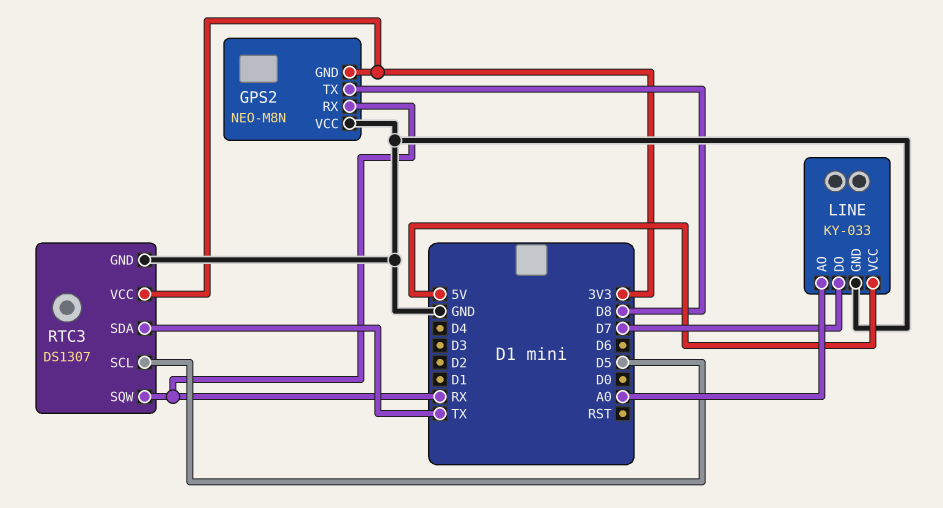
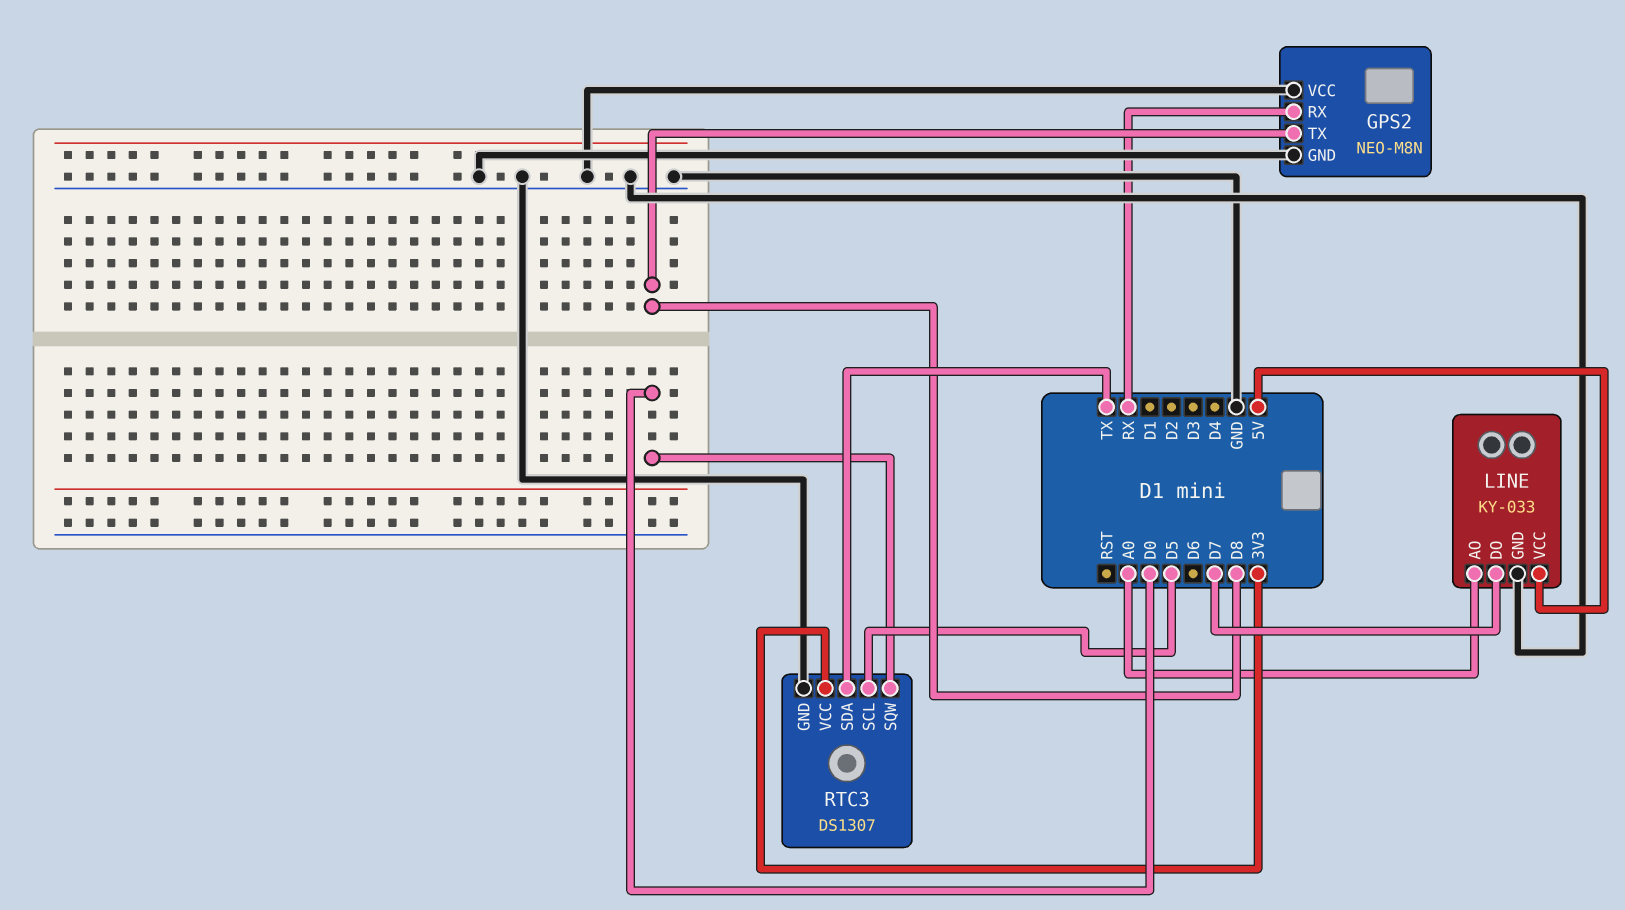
GPS2 pin GND: 3V3 -> GND
RTC3 pin SQW: RX -> D0

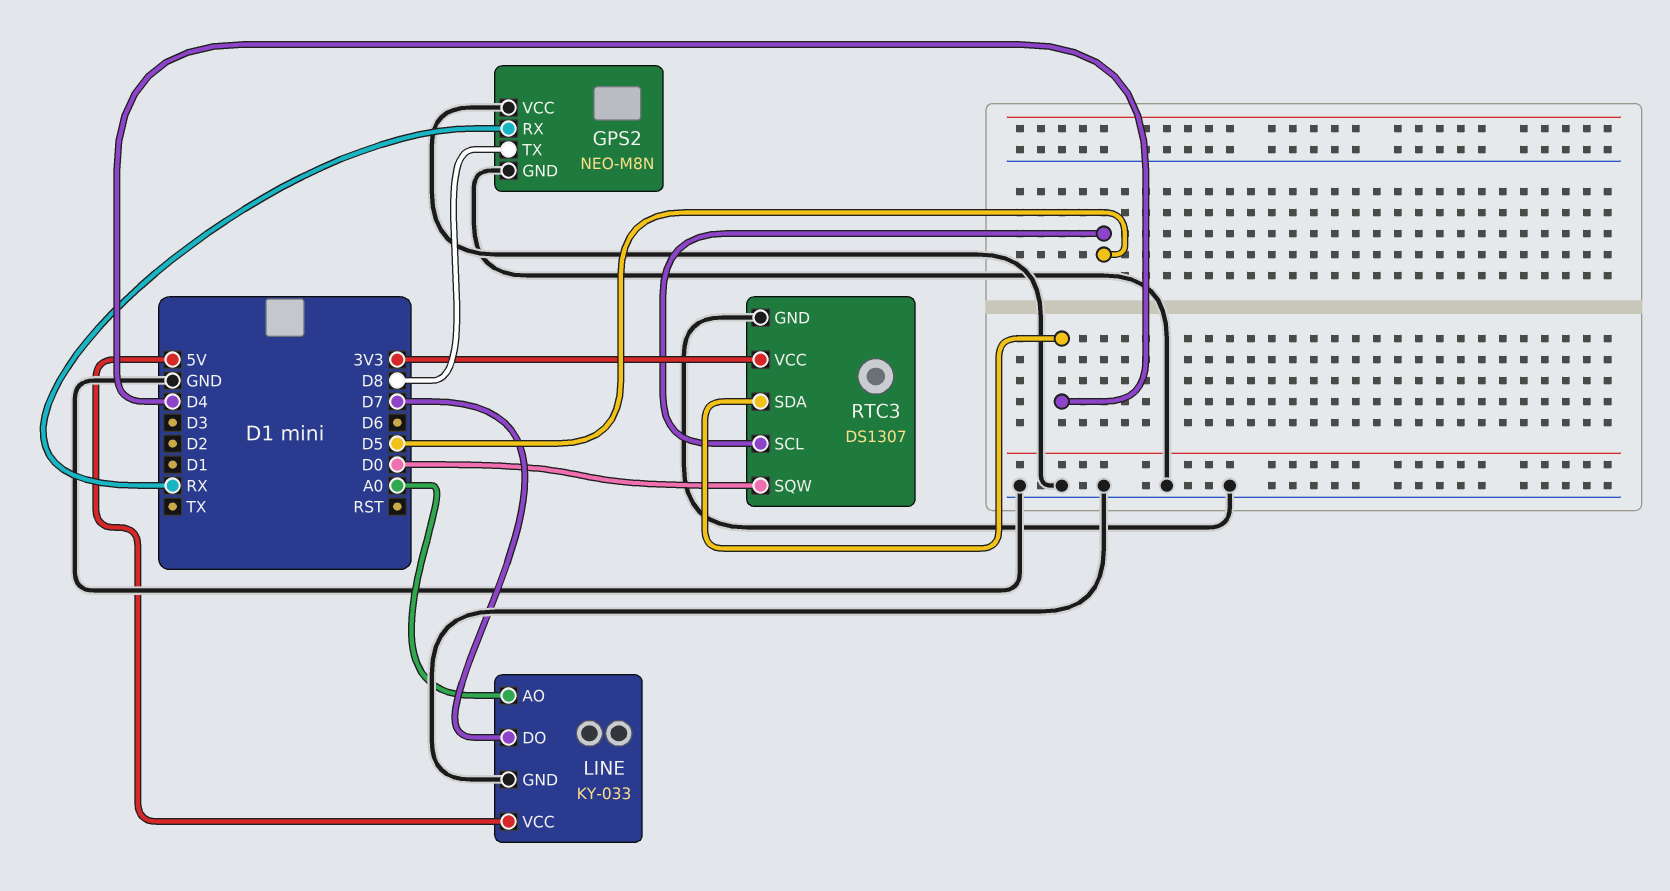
RTC3 pin SDA: TX -> D4

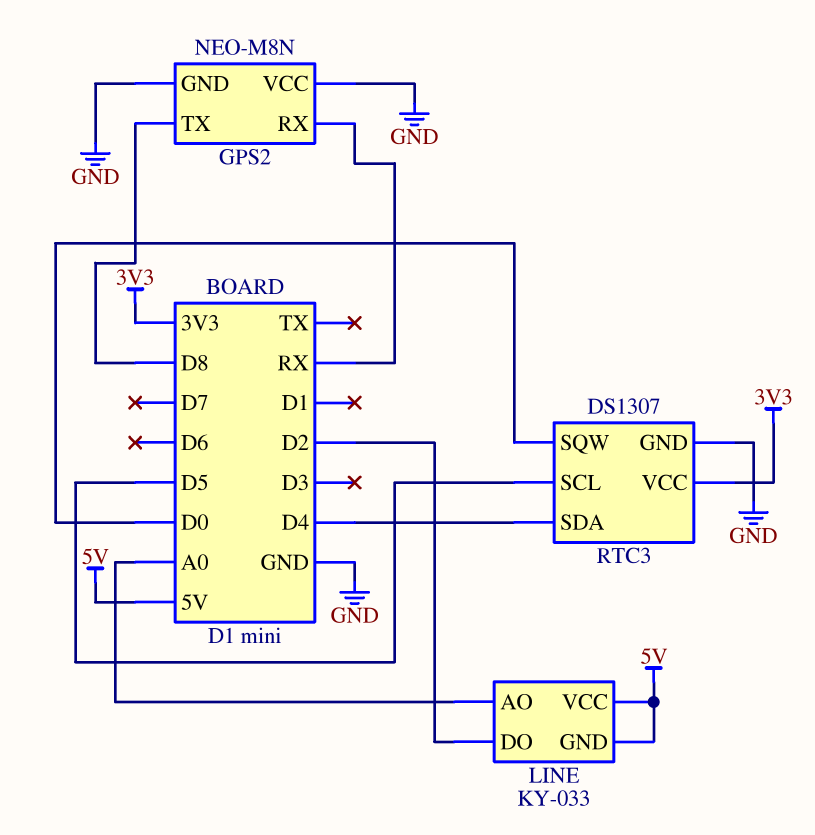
LINE pin DO: D7 -> D2
LINE pin GND: GND -> 5V

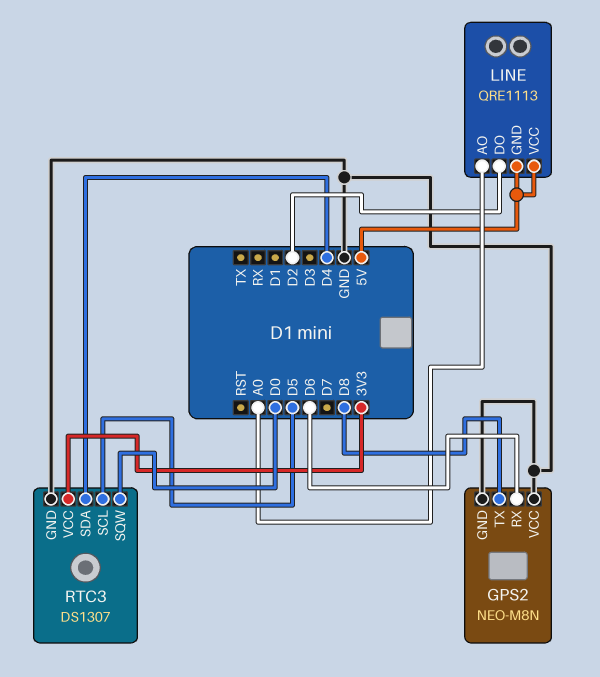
GPS2 pin RX: RX -> D6
LINE: KY-033 -> QRE1113

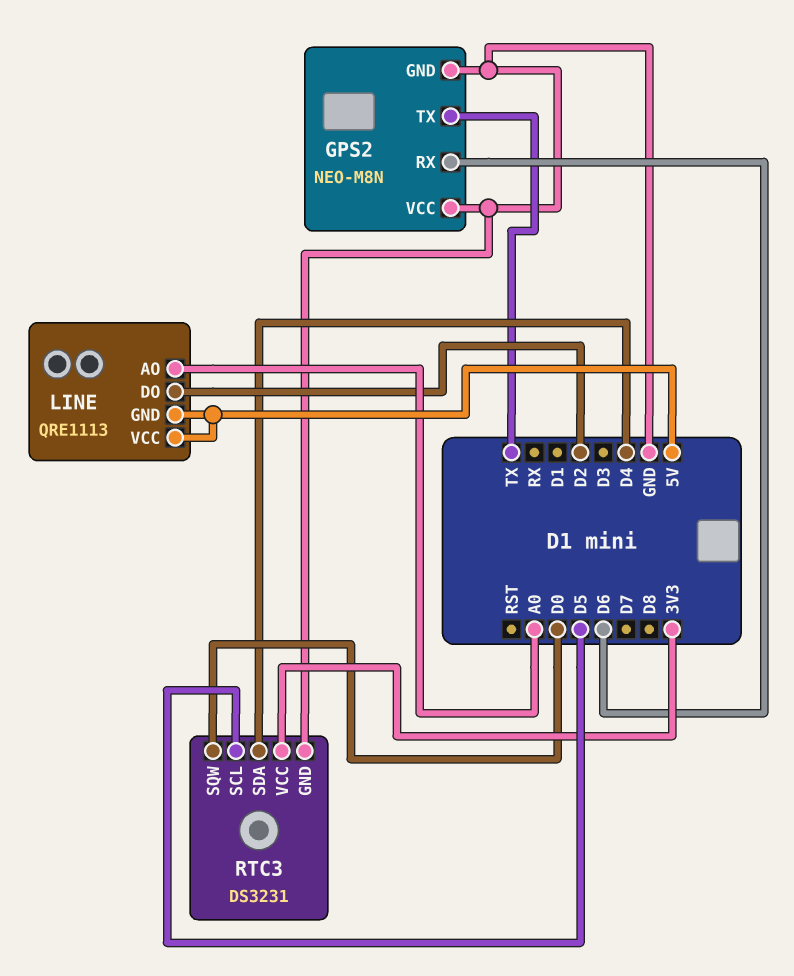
GPS2 pin TX: D8 -> TX
RTC3: DS1307 -> DS3231

